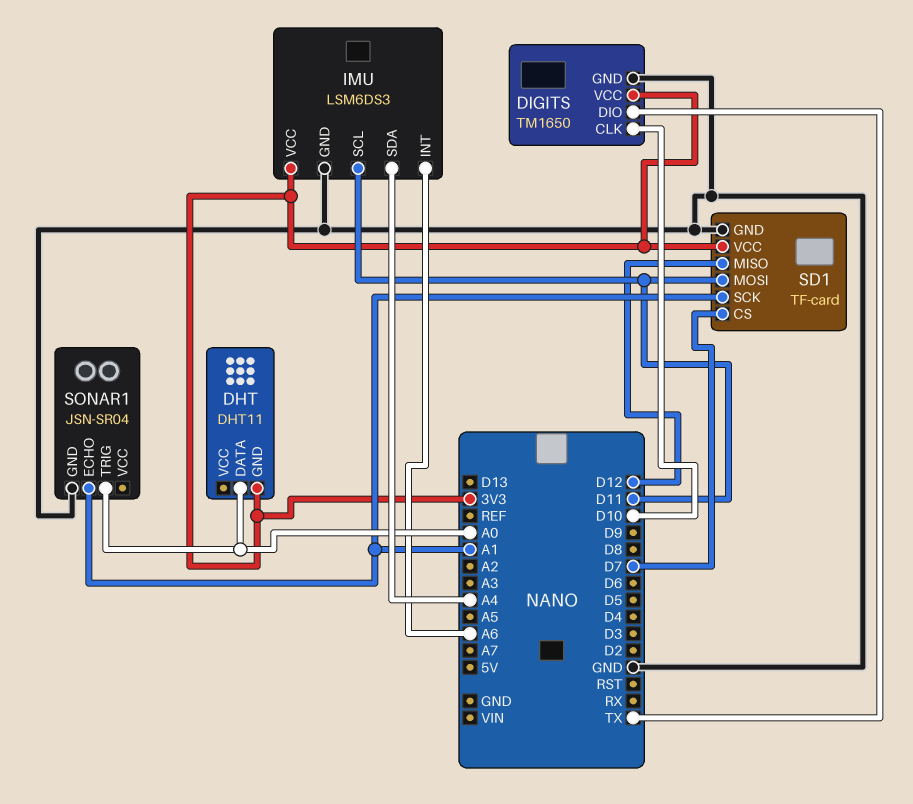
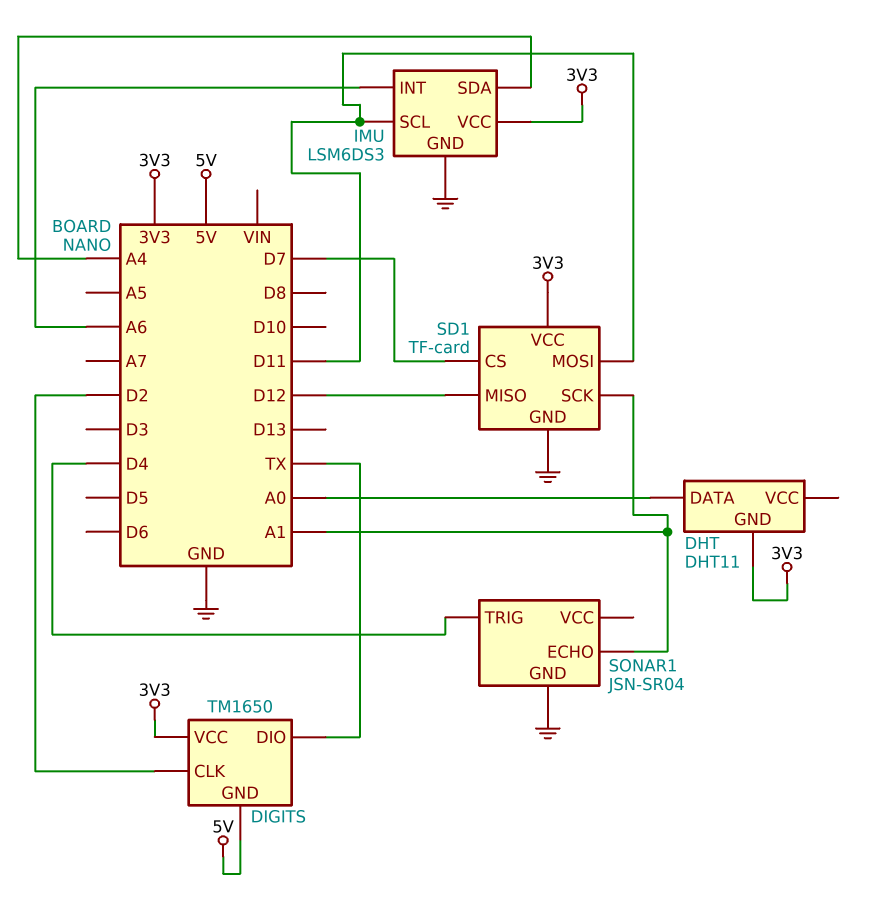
DIGITS pin CLK: D10 -> D2
DIGITS pin GND: GND -> 5V
SONAR1 pin TRIG: A0 -> D4

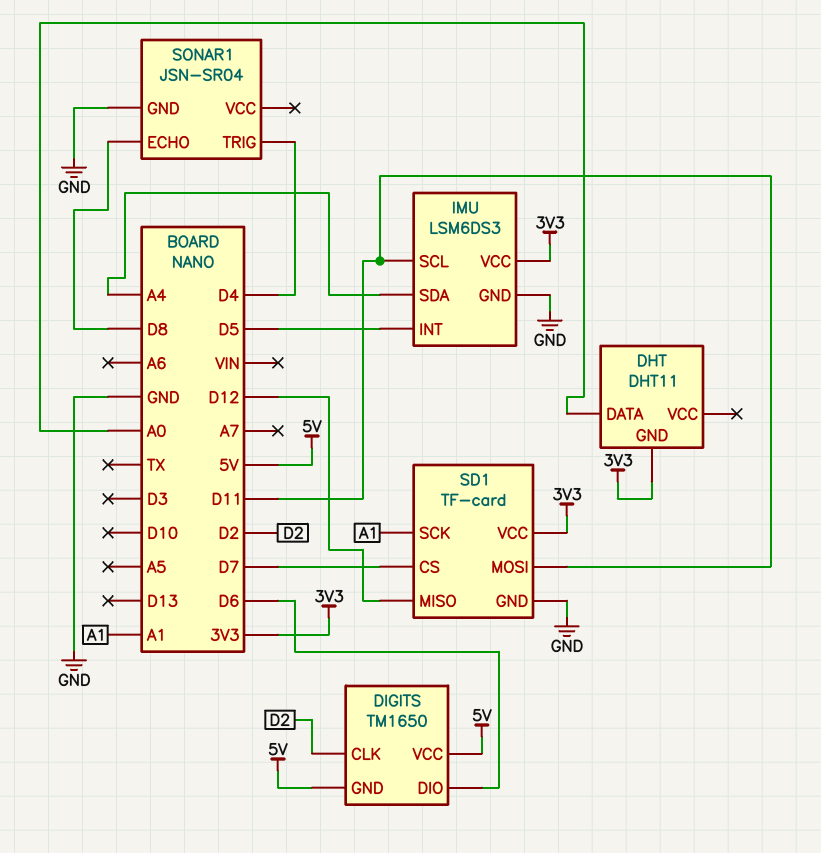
DIGITS pin DIO: TX -> D6
DIGITS pin VCC: 3V3 -> 5V
IMU pin INT: A6 -> D5
SONAR1 pin ECHO: A1 -> D8

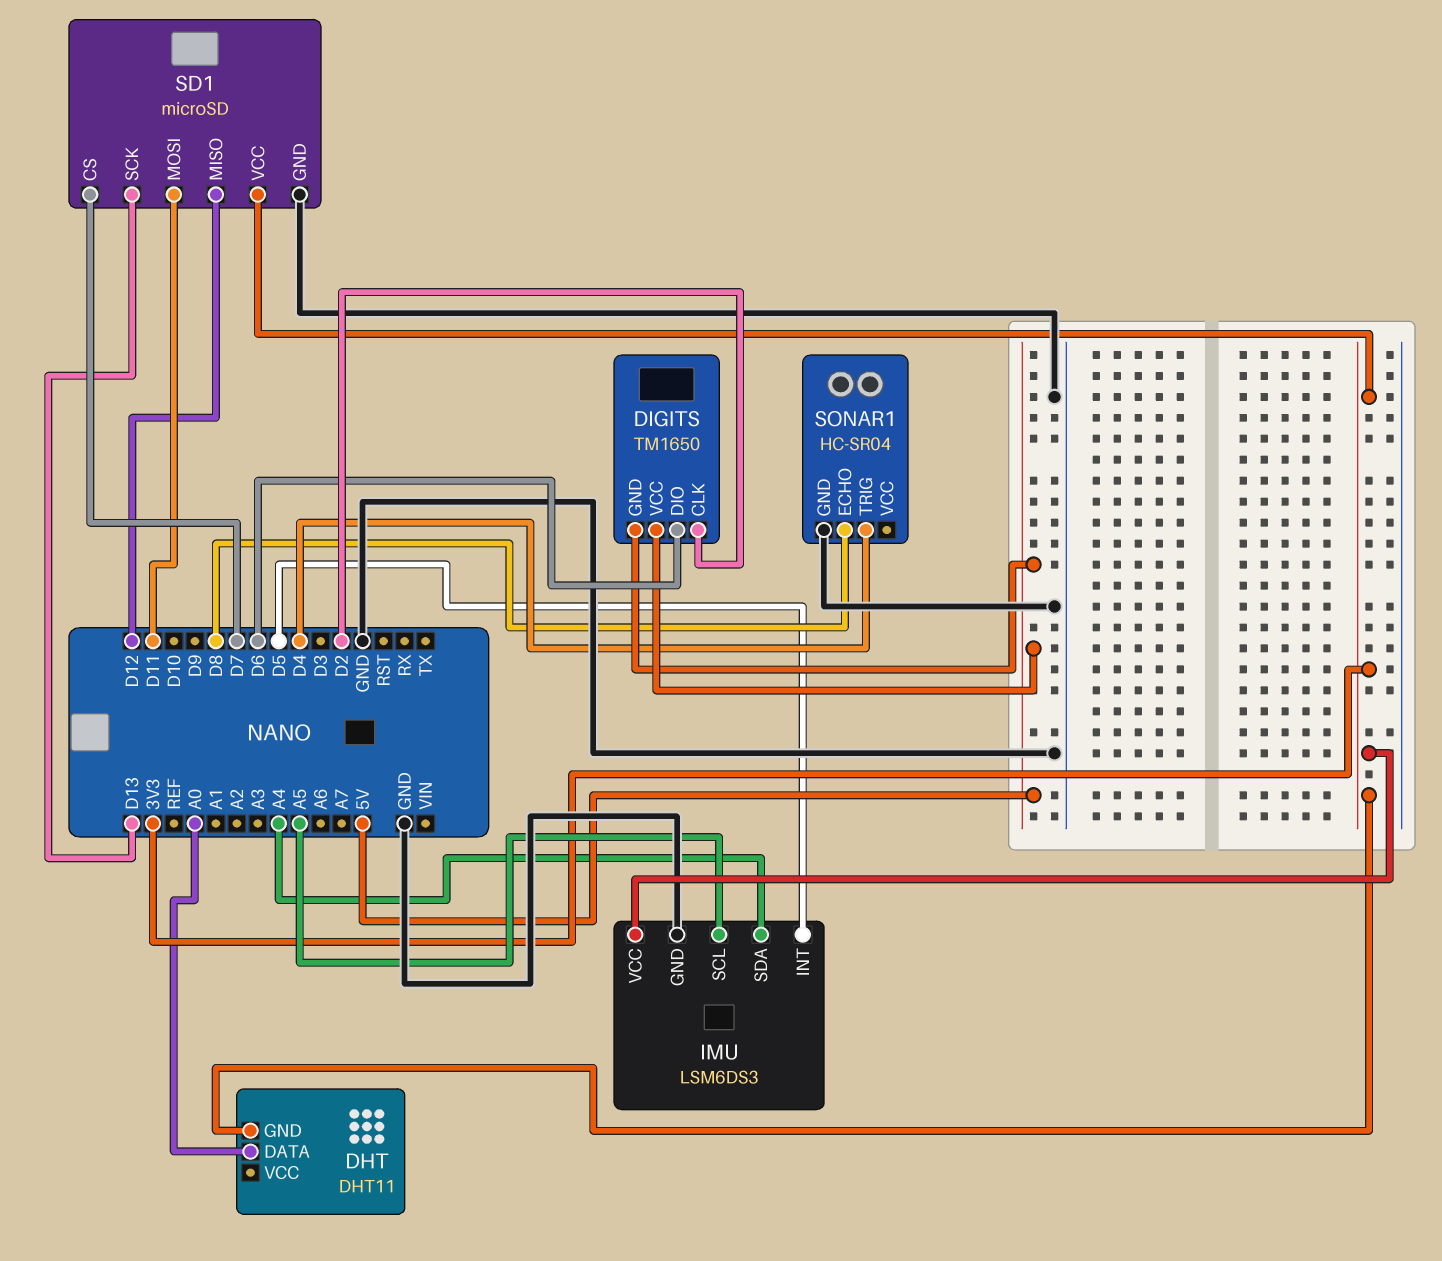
IMU pin SCL: D11 -> A5
SD1: TF-card -> microSD
SD1 pin SCK: A1 -> D13
SONAR1: JSN-SR04 -> HC-SR04

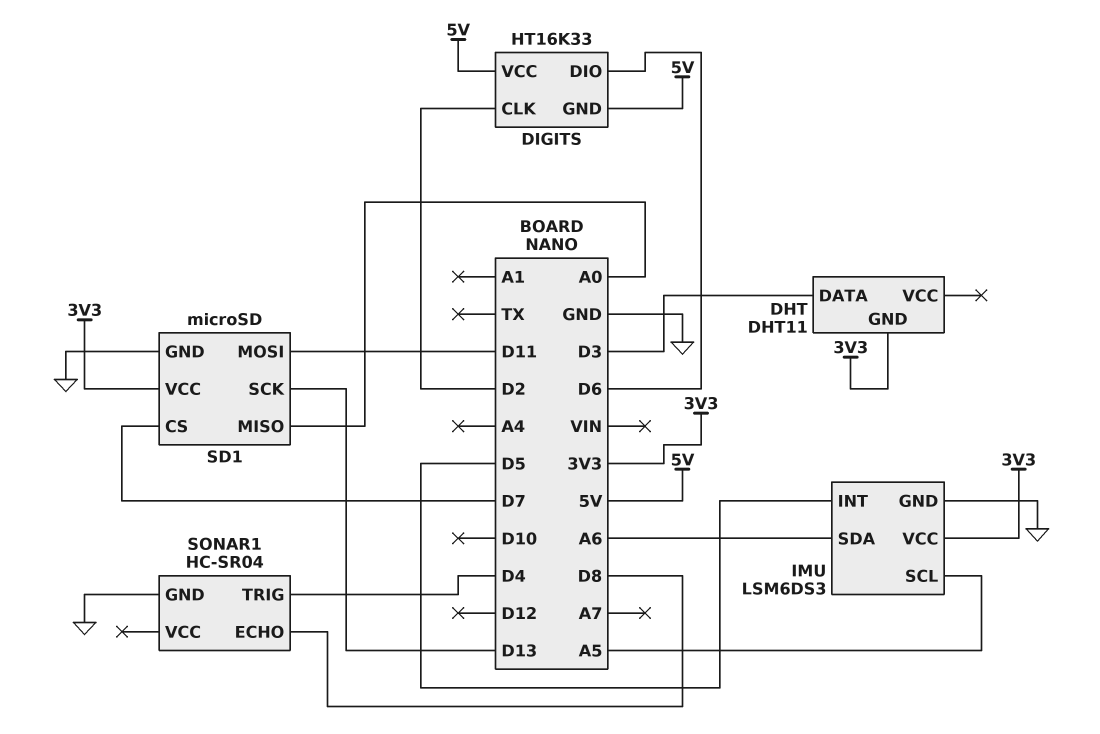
DHT pin DATA: A0 -> D3
DIGITS: TM1650 -> HT16K33
IMU pin SDA: A4 -> A6
SD1 pin MISO: D12 -> A0

